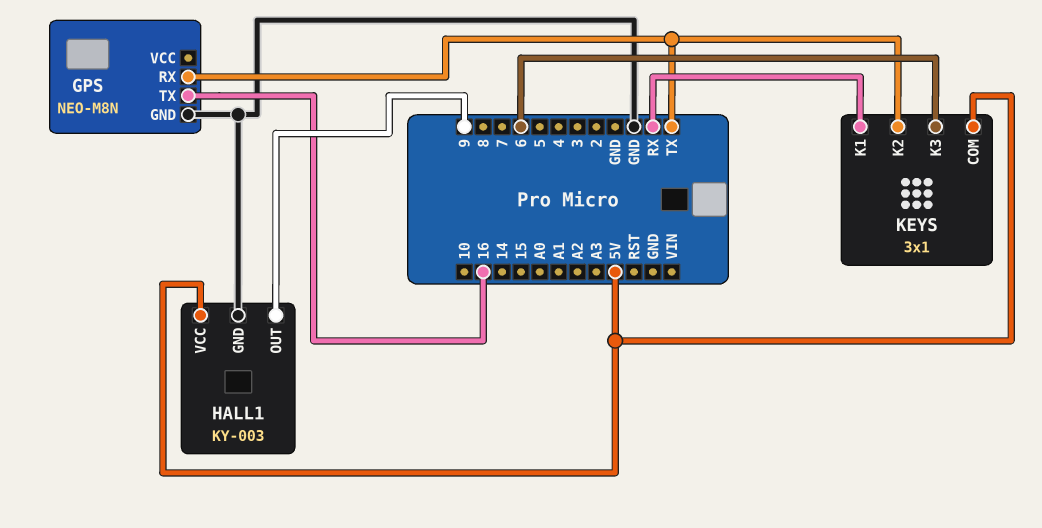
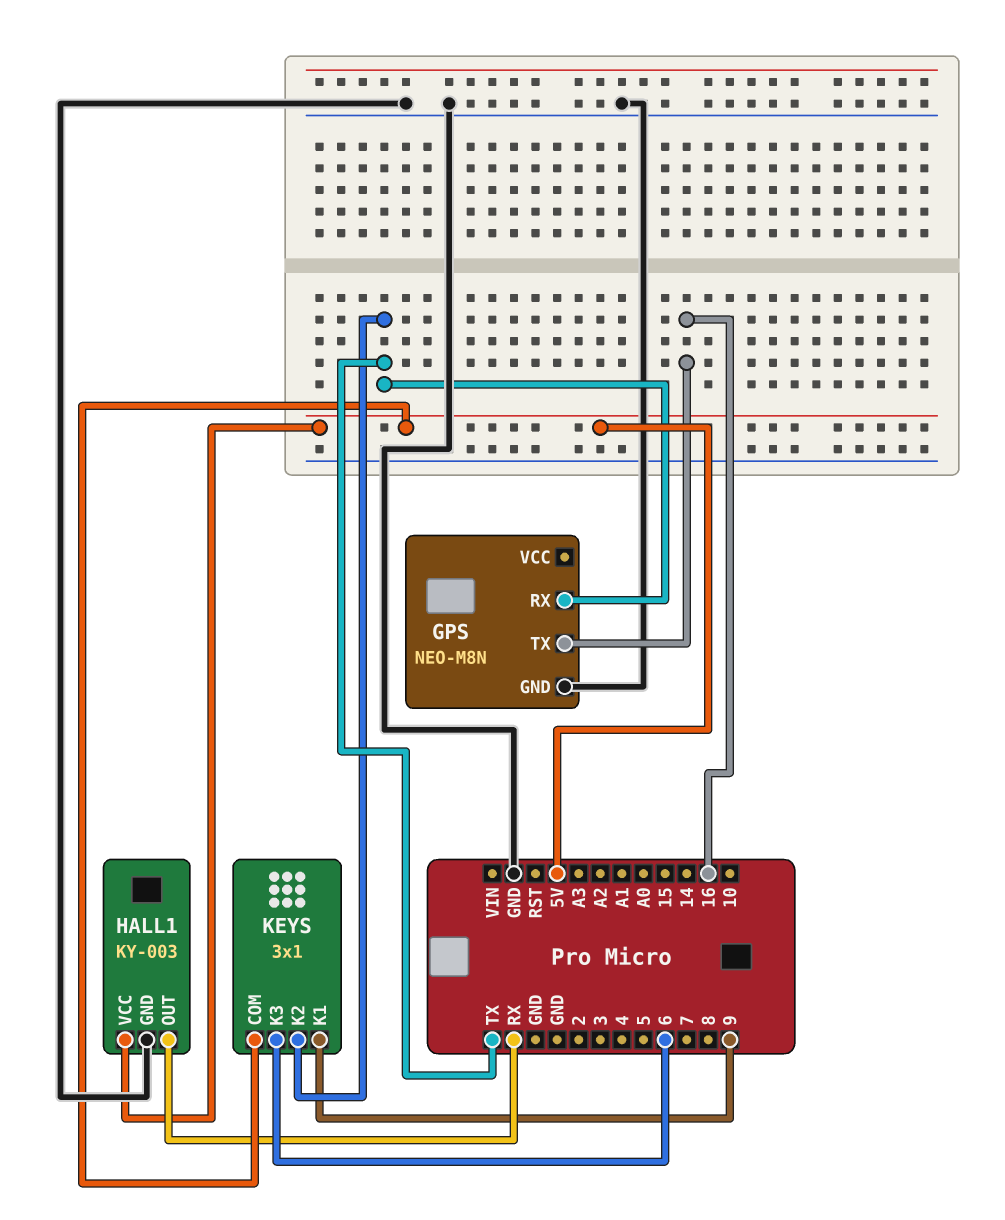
HALL1 pin OUT: 9 -> RX
KEYS pin K1: RX -> 9

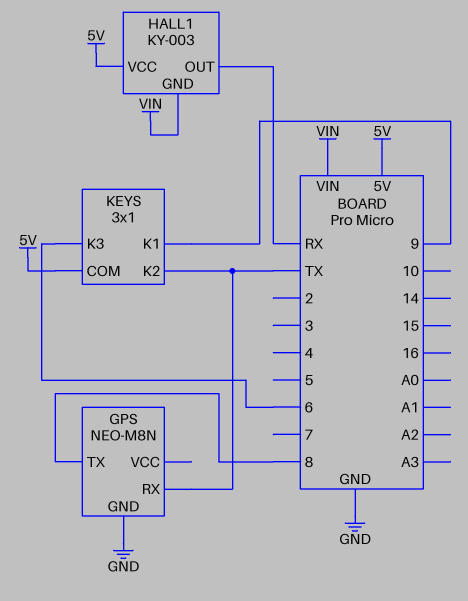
GPS pin TX: 16 -> 8
HALL1 pin GND: GND -> VIN

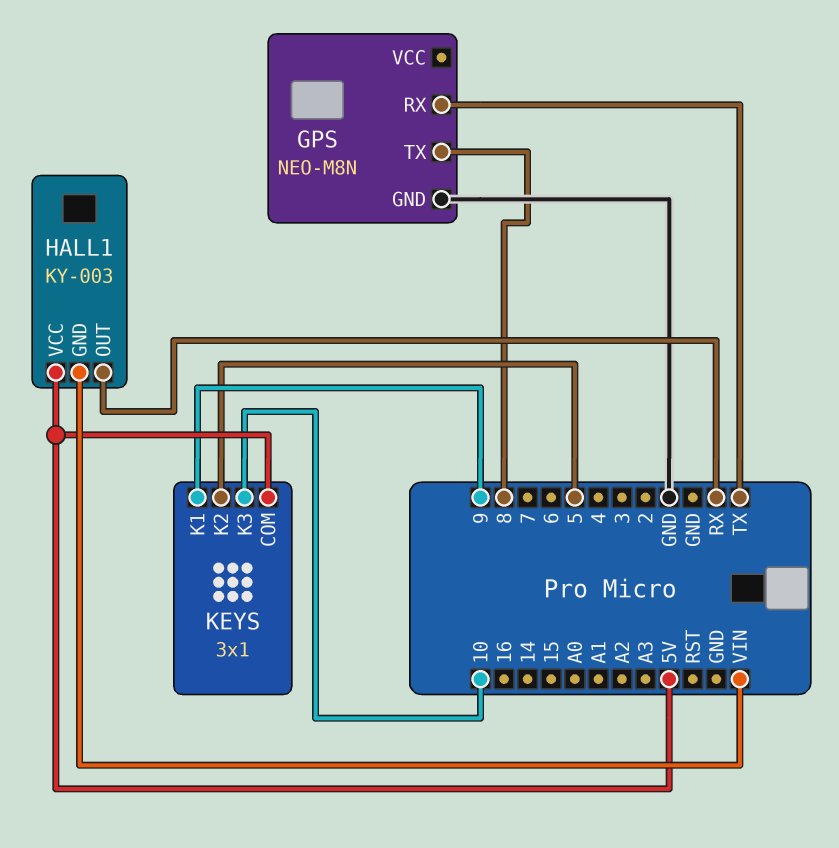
KEYS pin K2: TX -> 5
KEYS pin K3: 6 -> 10

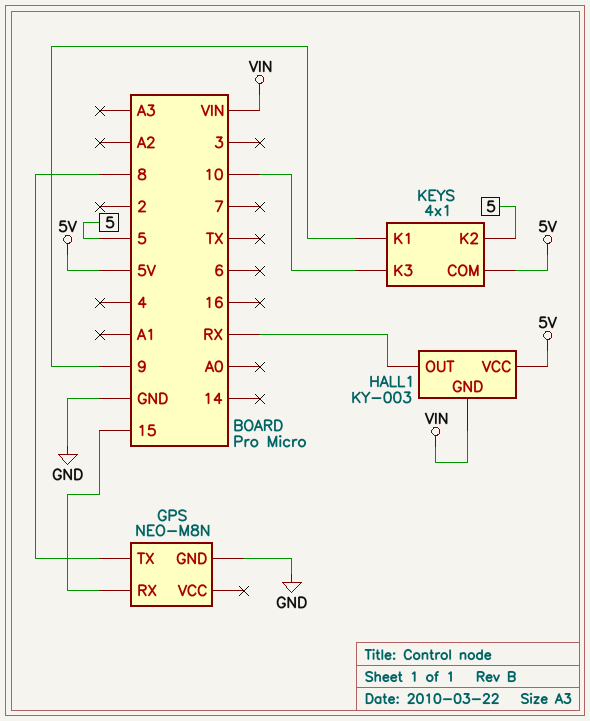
GPS pin RX: TX -> 15
KEYS: 3x1 -> 4x1

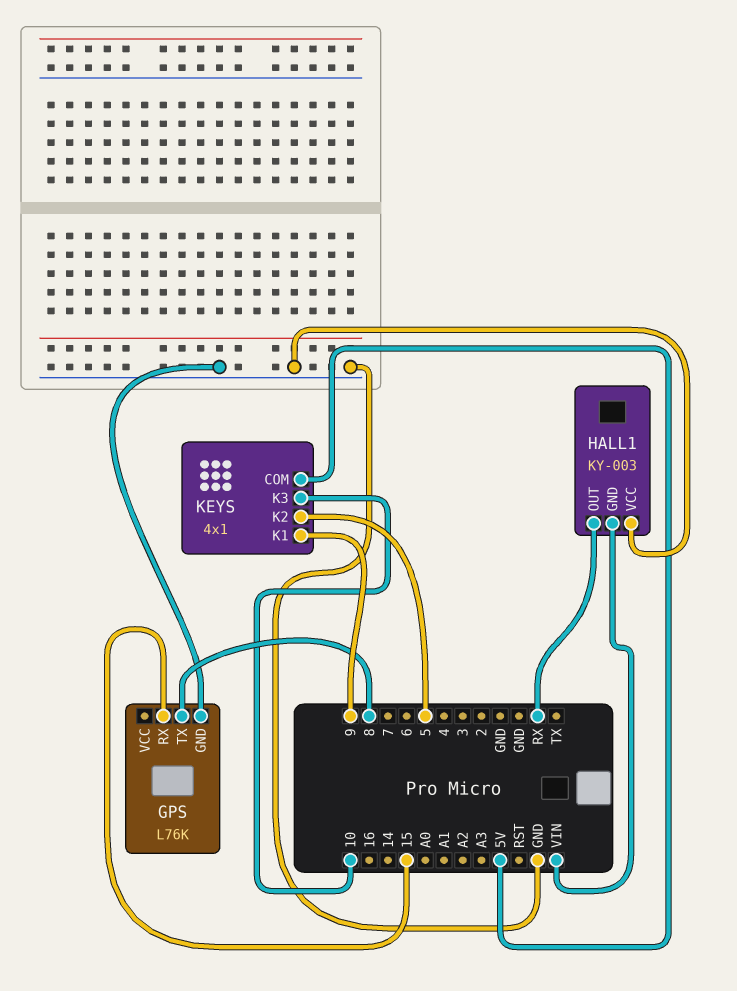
GPS: NEO-M8N -> L76K
HALL1 pin VCC: 5V -> GND

